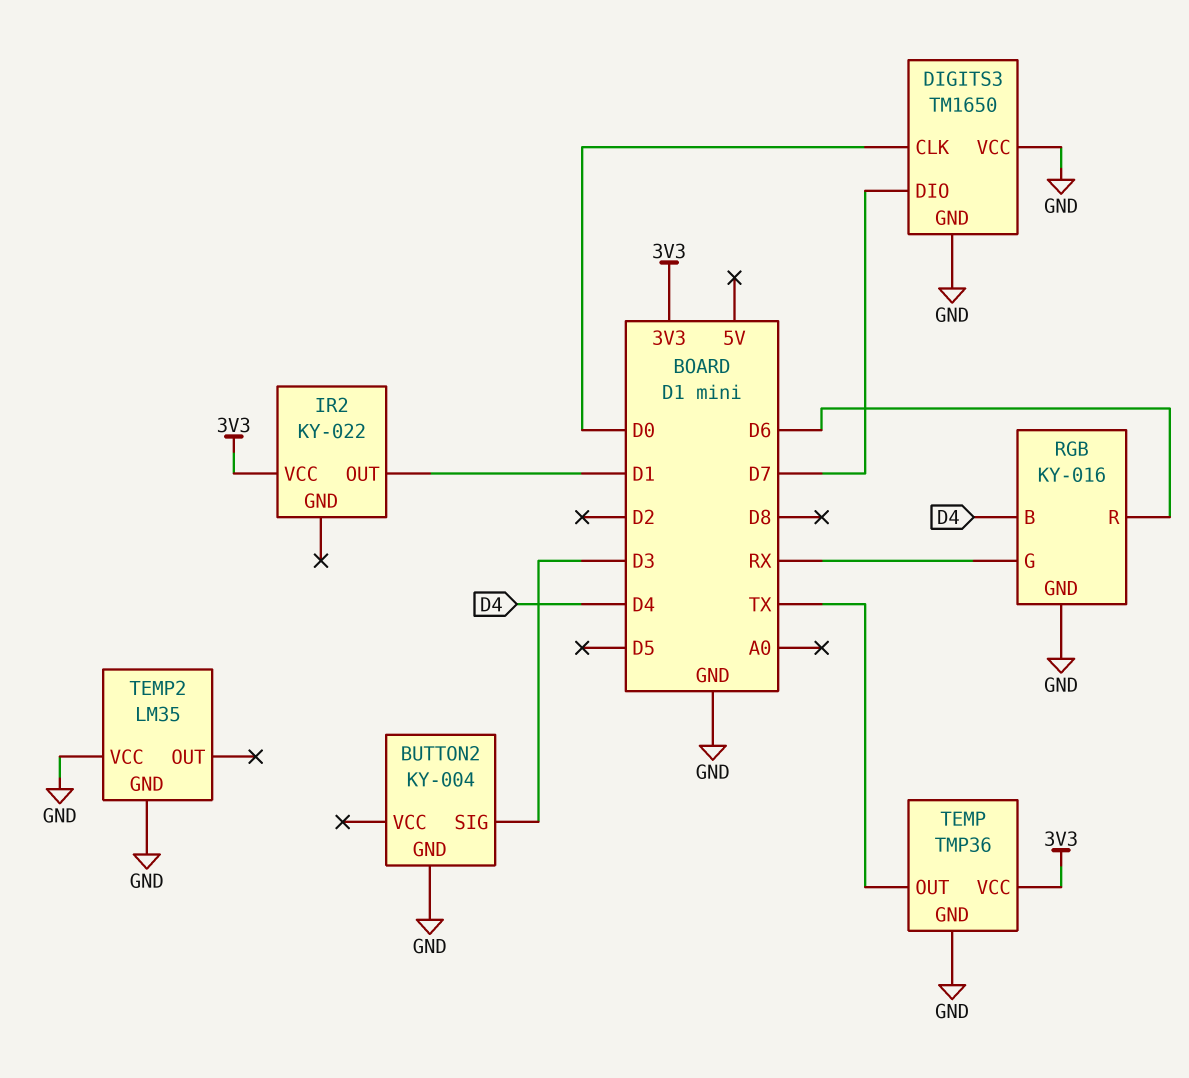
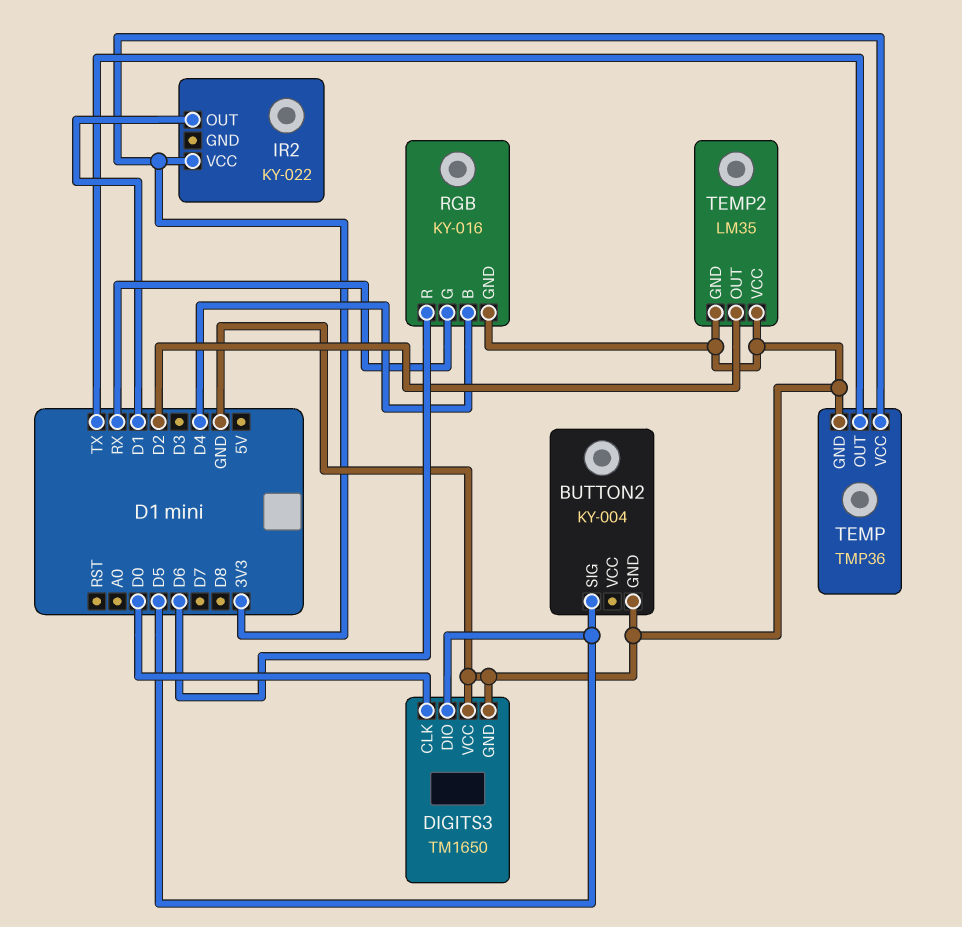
BUTTON2 pin SIG: D3 -> D5
DIGITS3 pin DIO: D7 -> D5
TEMP2 pin OUT: none -> D2

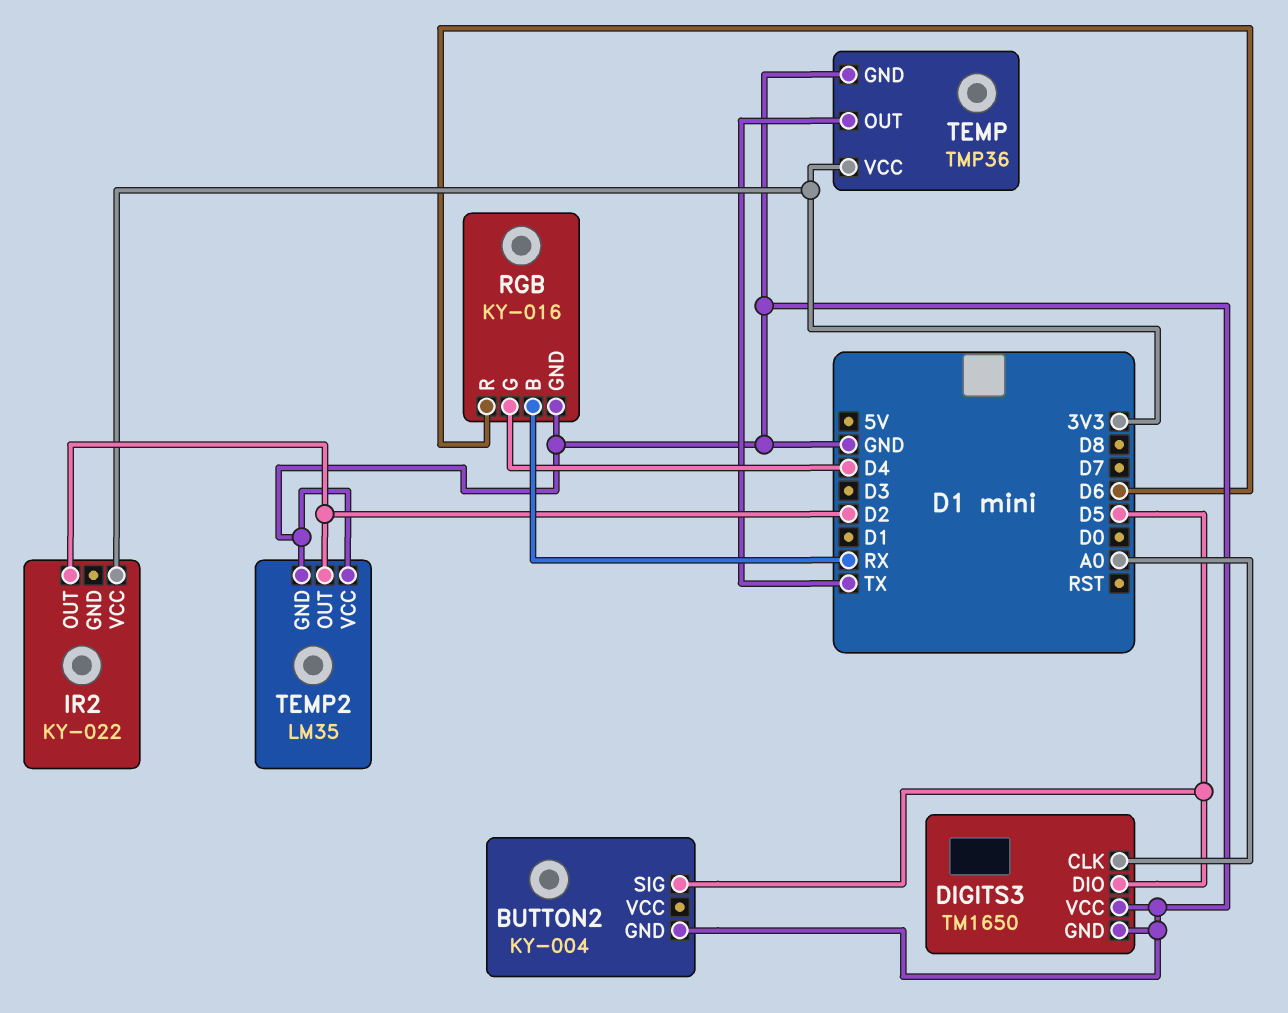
DIGITS3 pin CLK: D0 -> A0
IR2 pin OUT: D1 -> D2
RGB pin B: D4 -> RX
RGB pin G: RX -> D4

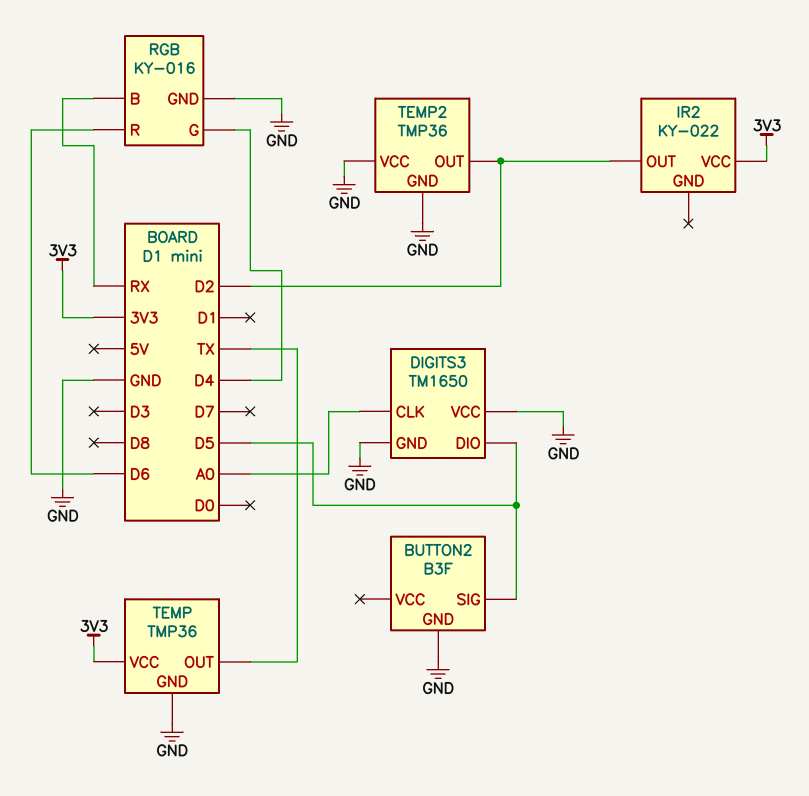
BUTTON2: KY-004 -> B3F
TEMP2: LM35 -> TMP36

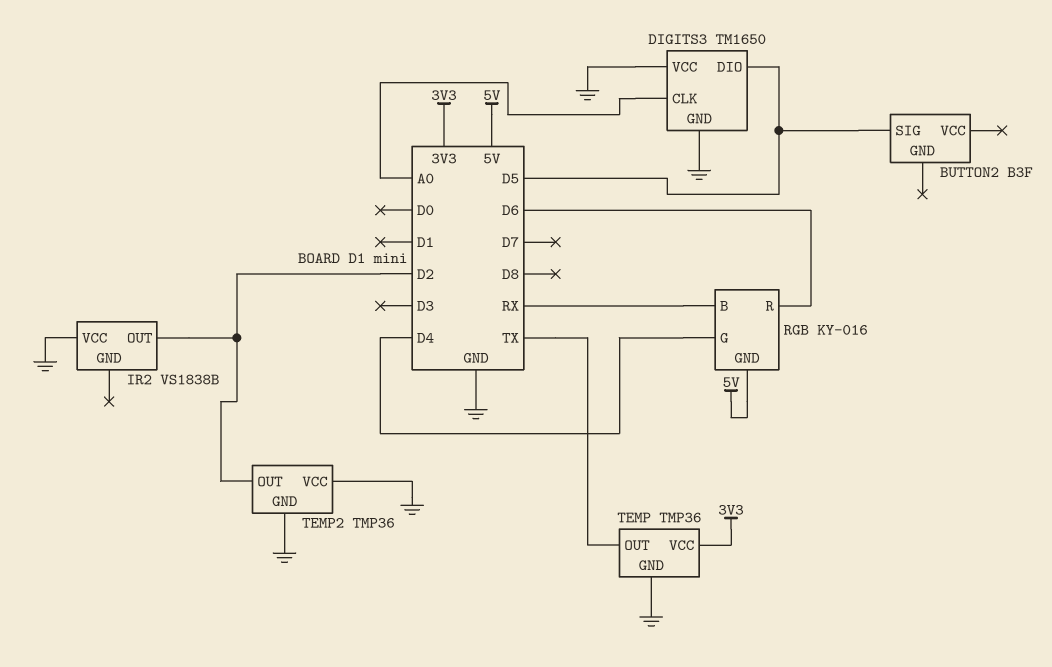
BUTTON2 pin GND: GND -> none
IR2: KY-022 -> VS1838B
IR2 pin VCC: 3V3 -> GND
RGB pin GND: GND -> 5V

